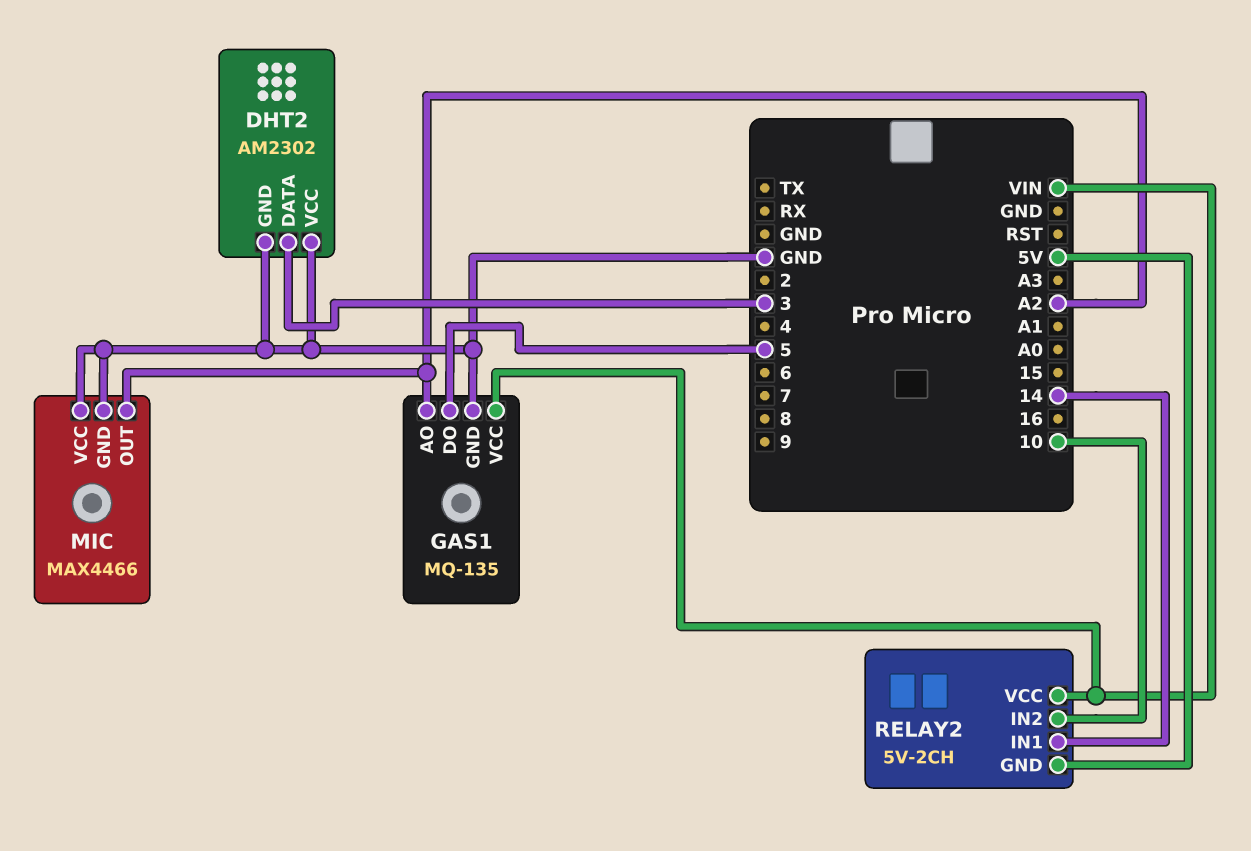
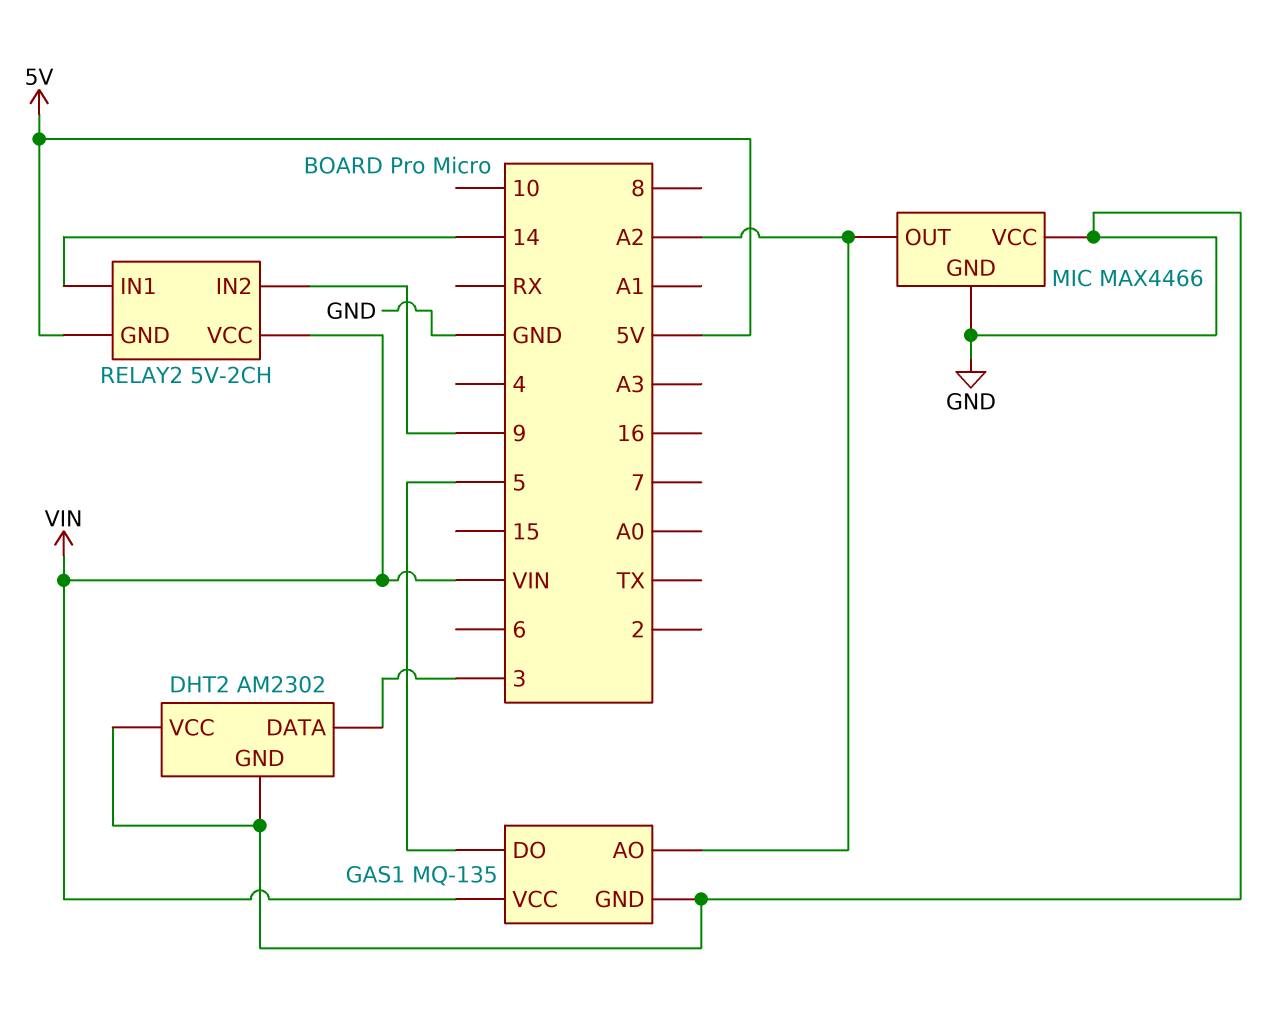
RELAY2 pin IN2: 10 -> 9

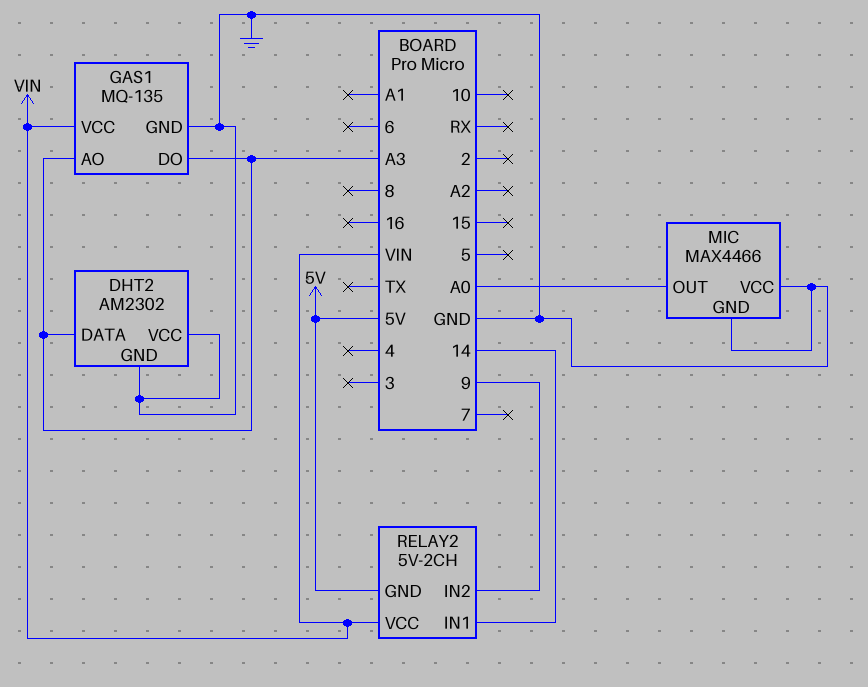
DHT2 pin DATA: 3 -> A3
GAS1 pin AO: A2 -> A3
GAS1 pin DO: 5 -> A3
MIC pin OUT: A2 -> A0

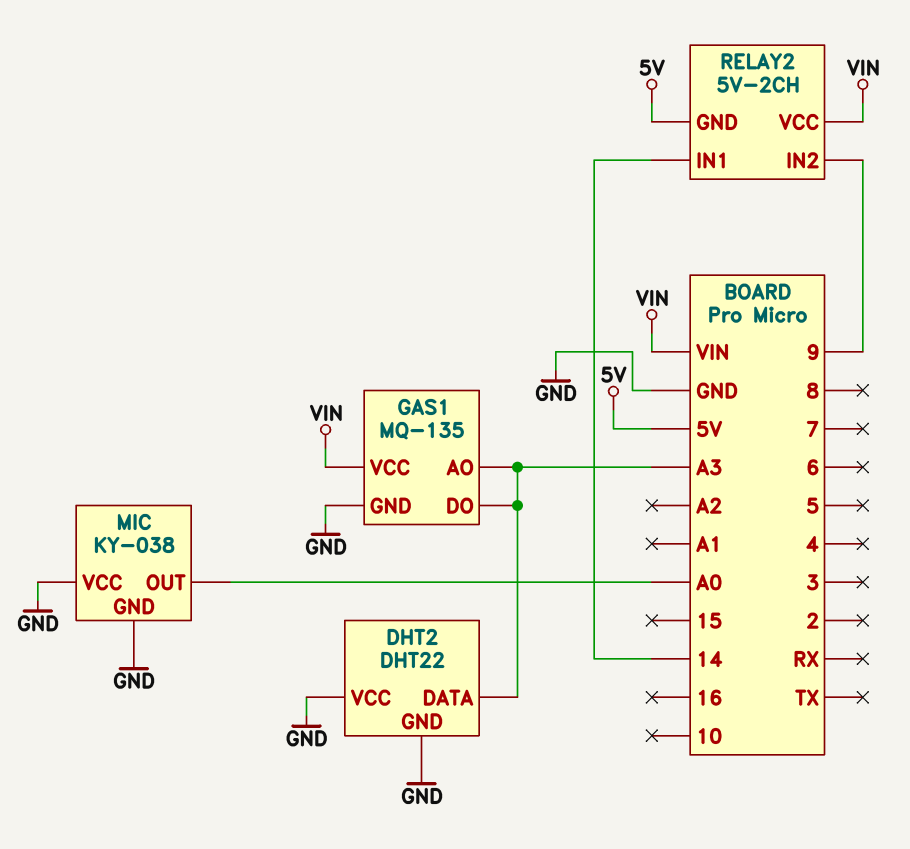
DHT2: AM2302 -> DHT22
MIC: MAX4466 -> KY-038

